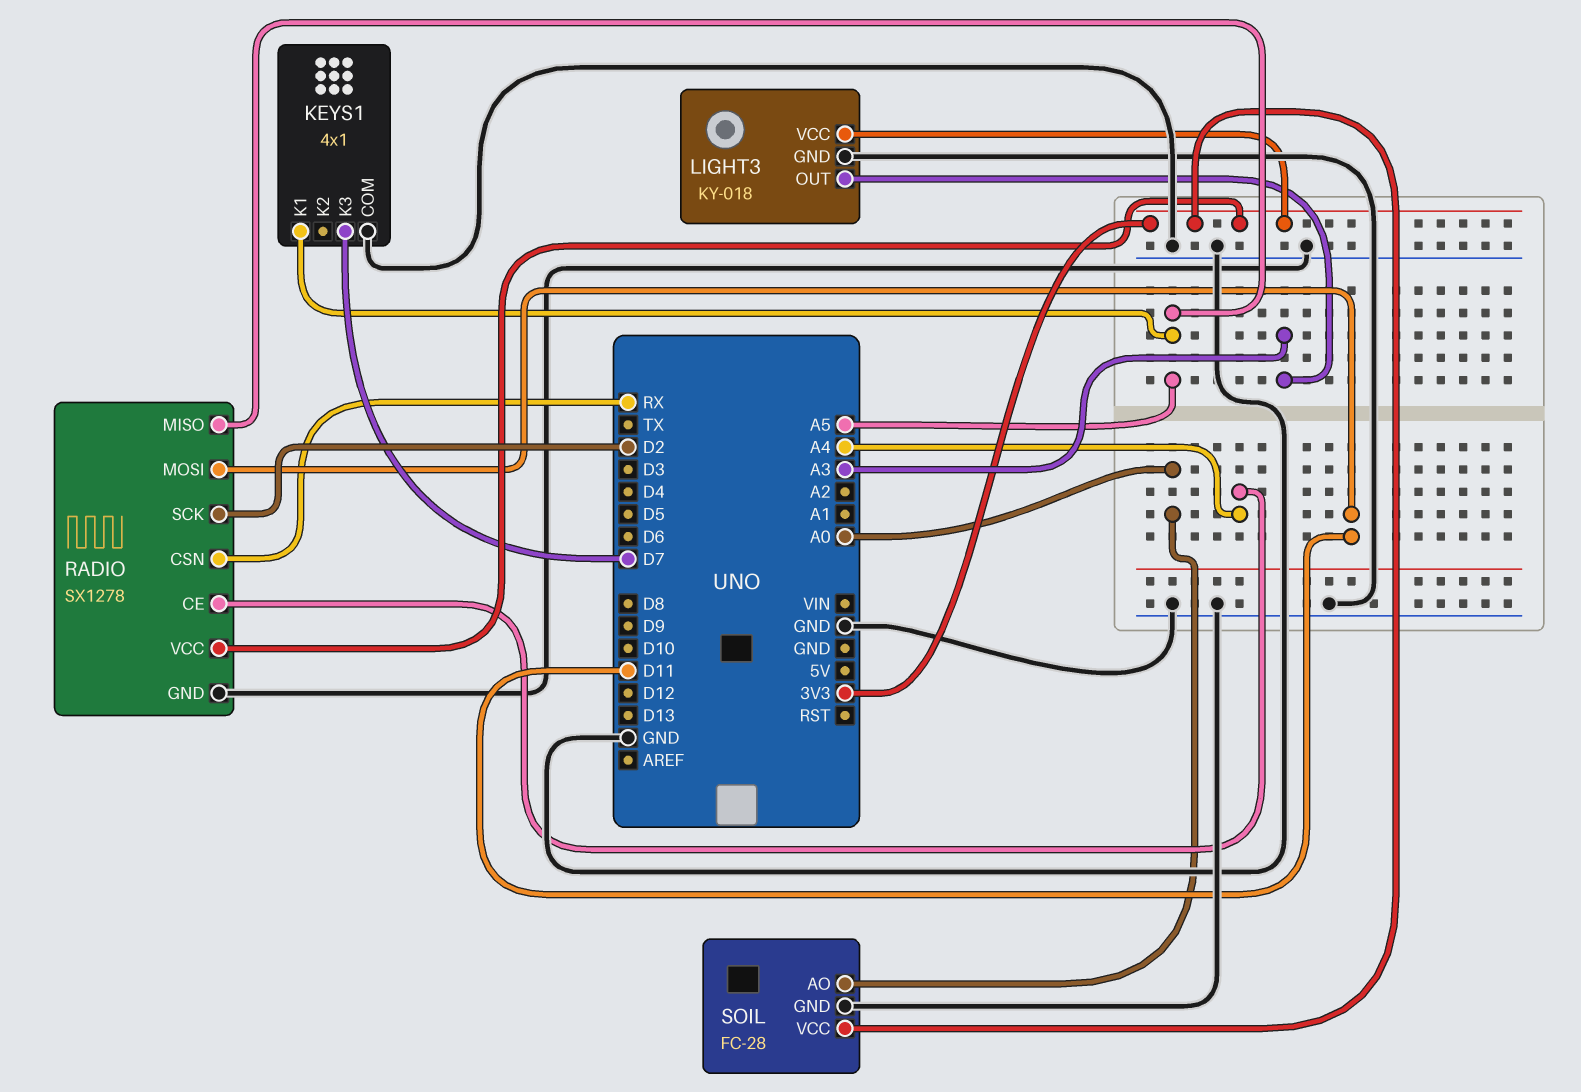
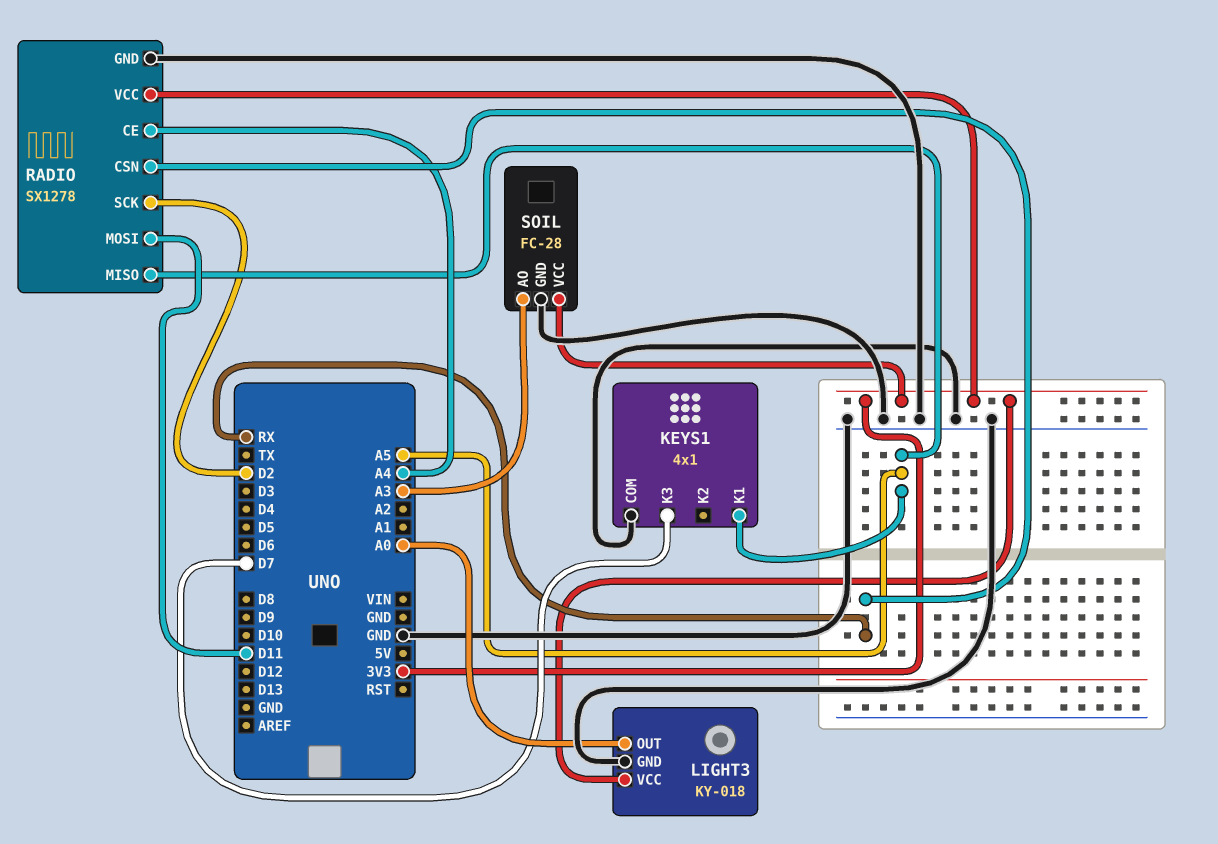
LIGHT3 pin OUT: A3 -> A0
SOIL pin AO: A0 -> A3

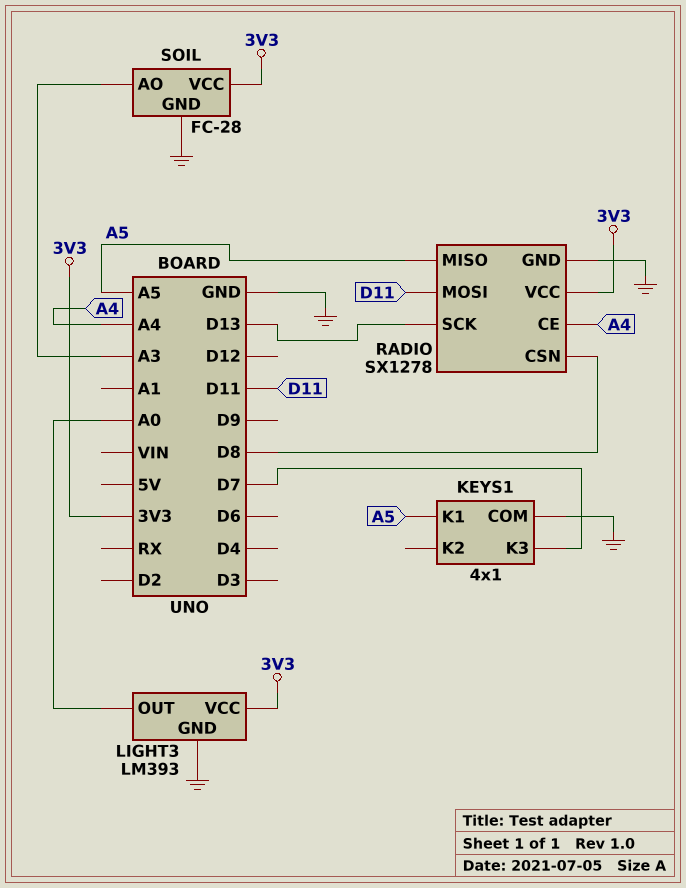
LIGHT3: KY-018 -> LM393
RADIO pin CSN: RX -> D8
RADIO pin SCK: D2 -> D13

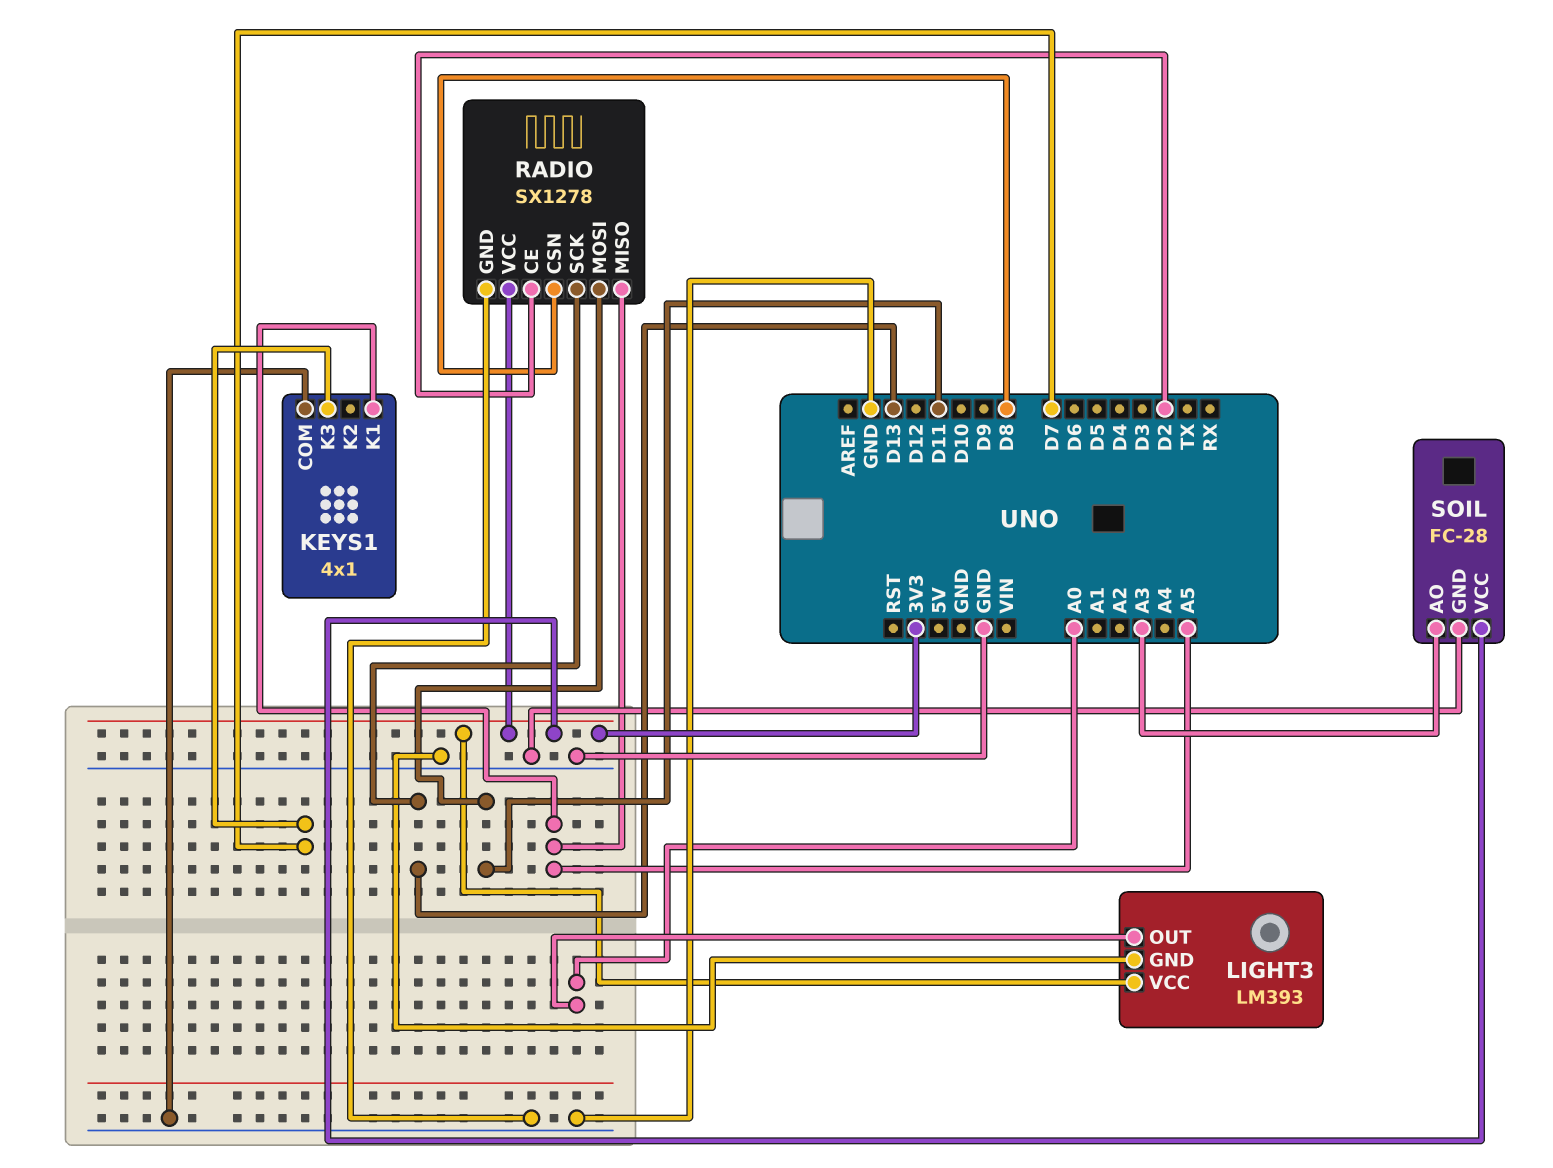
RADIO pin CE: A4 -> D2

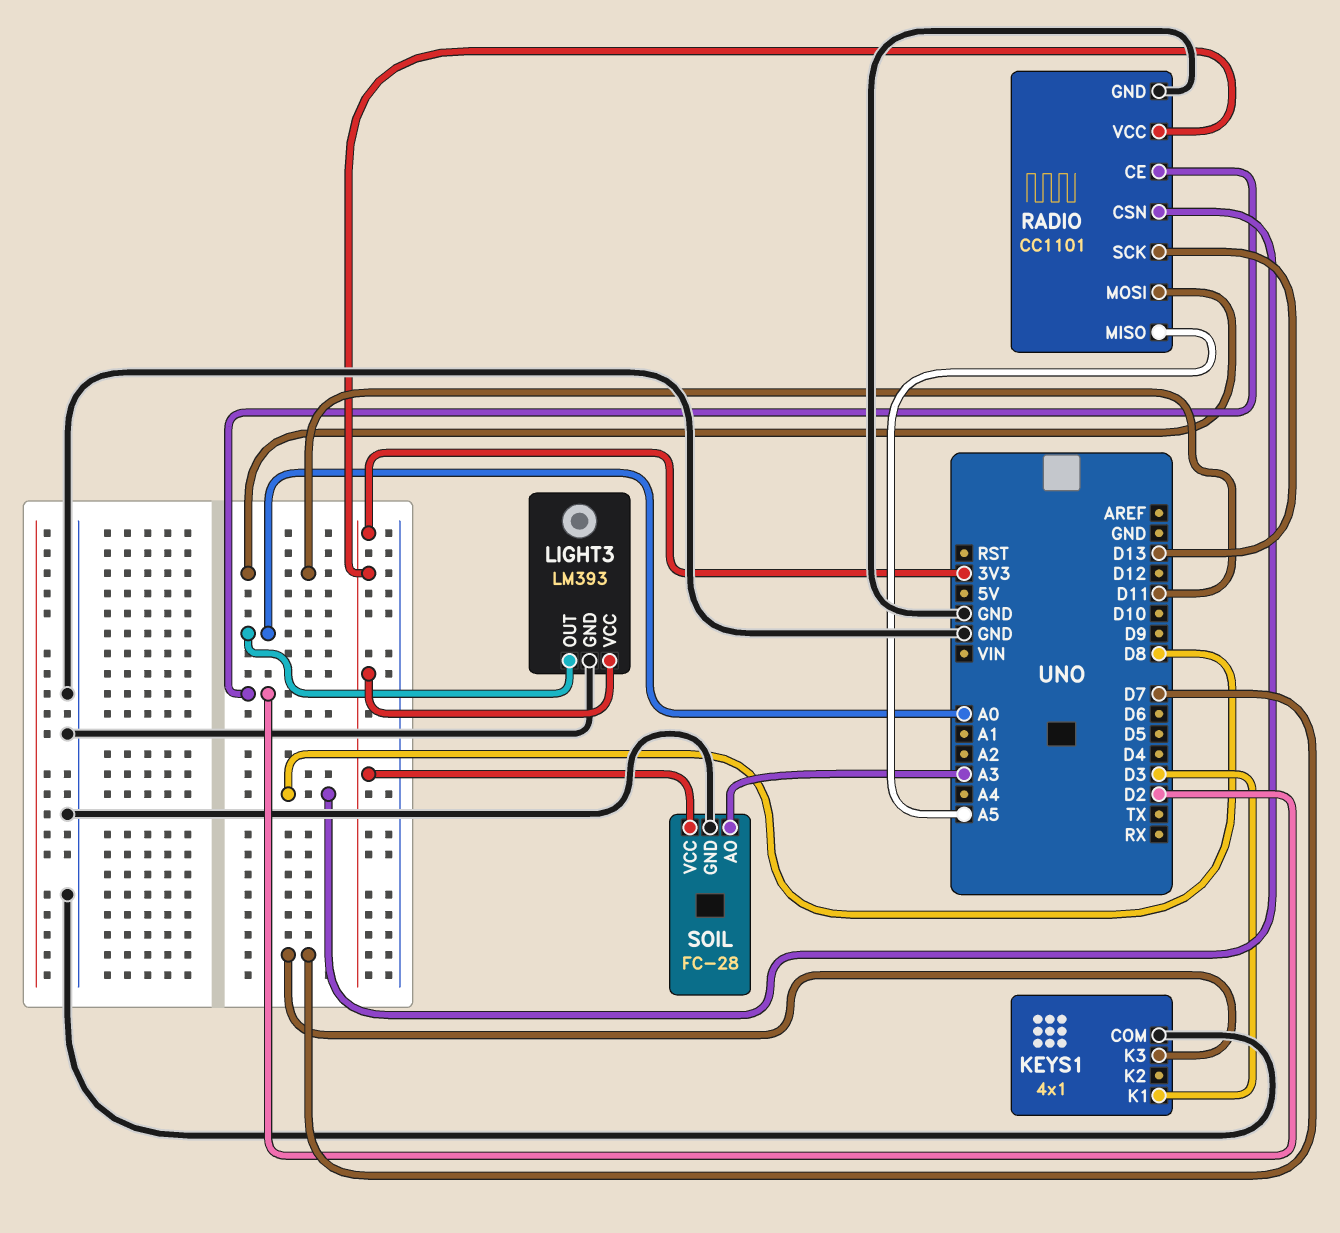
KEYS1 pin K1: A5 -> D3
RADIO: SX1278 -> CC1101

